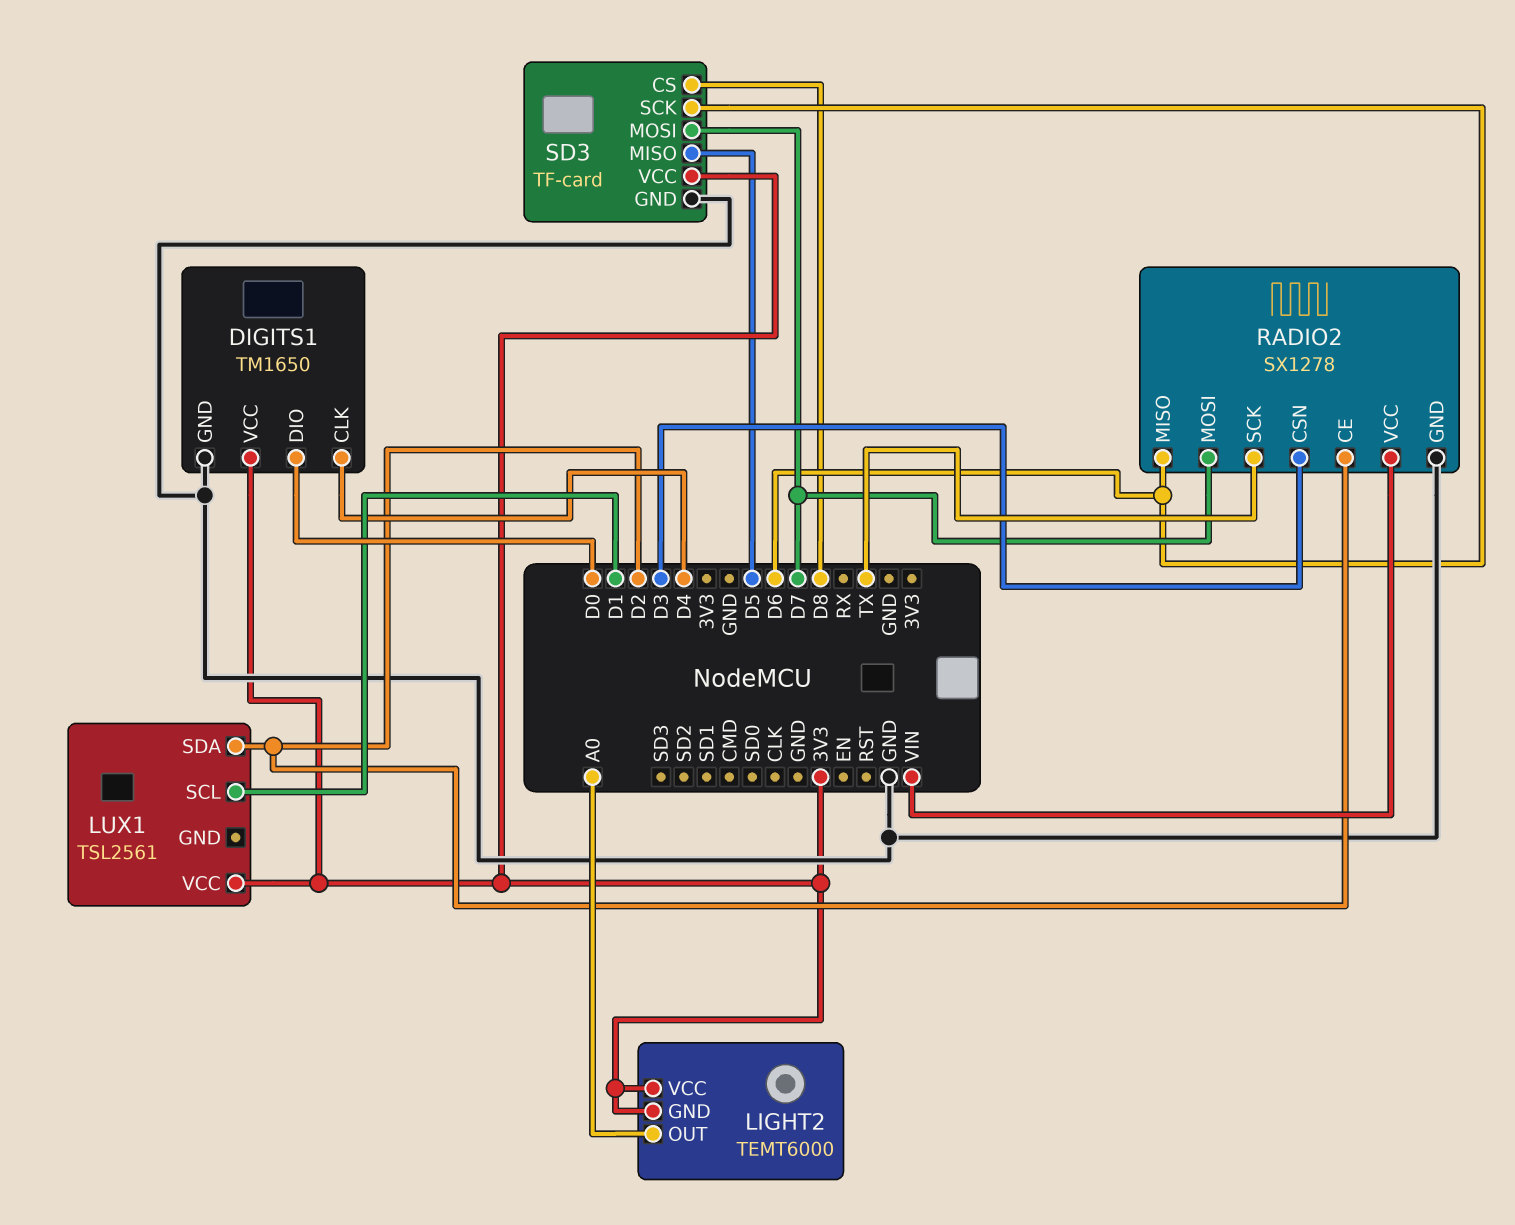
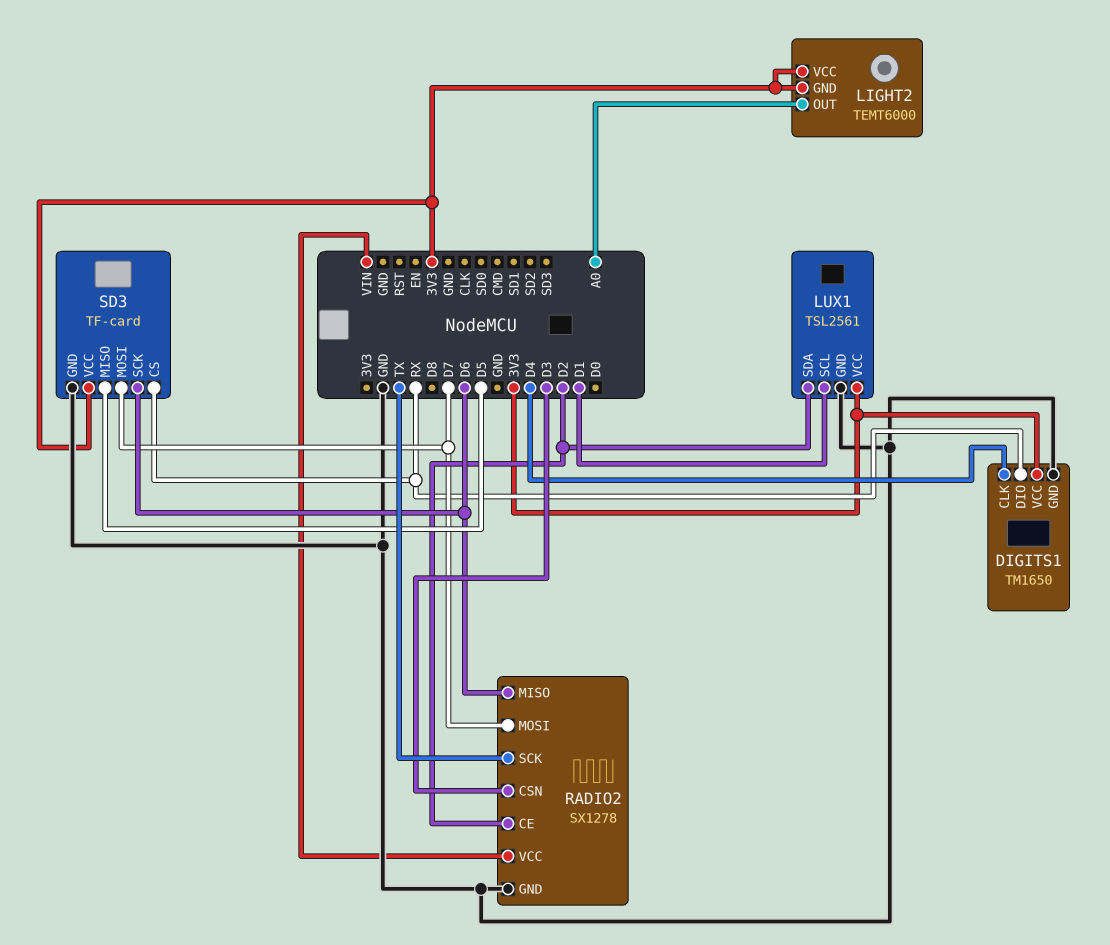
DIGITS1 pin DIO: D0 -> RX
LUX1 pin GND: none -> GND
SD3 pin CS: D8 -> RX

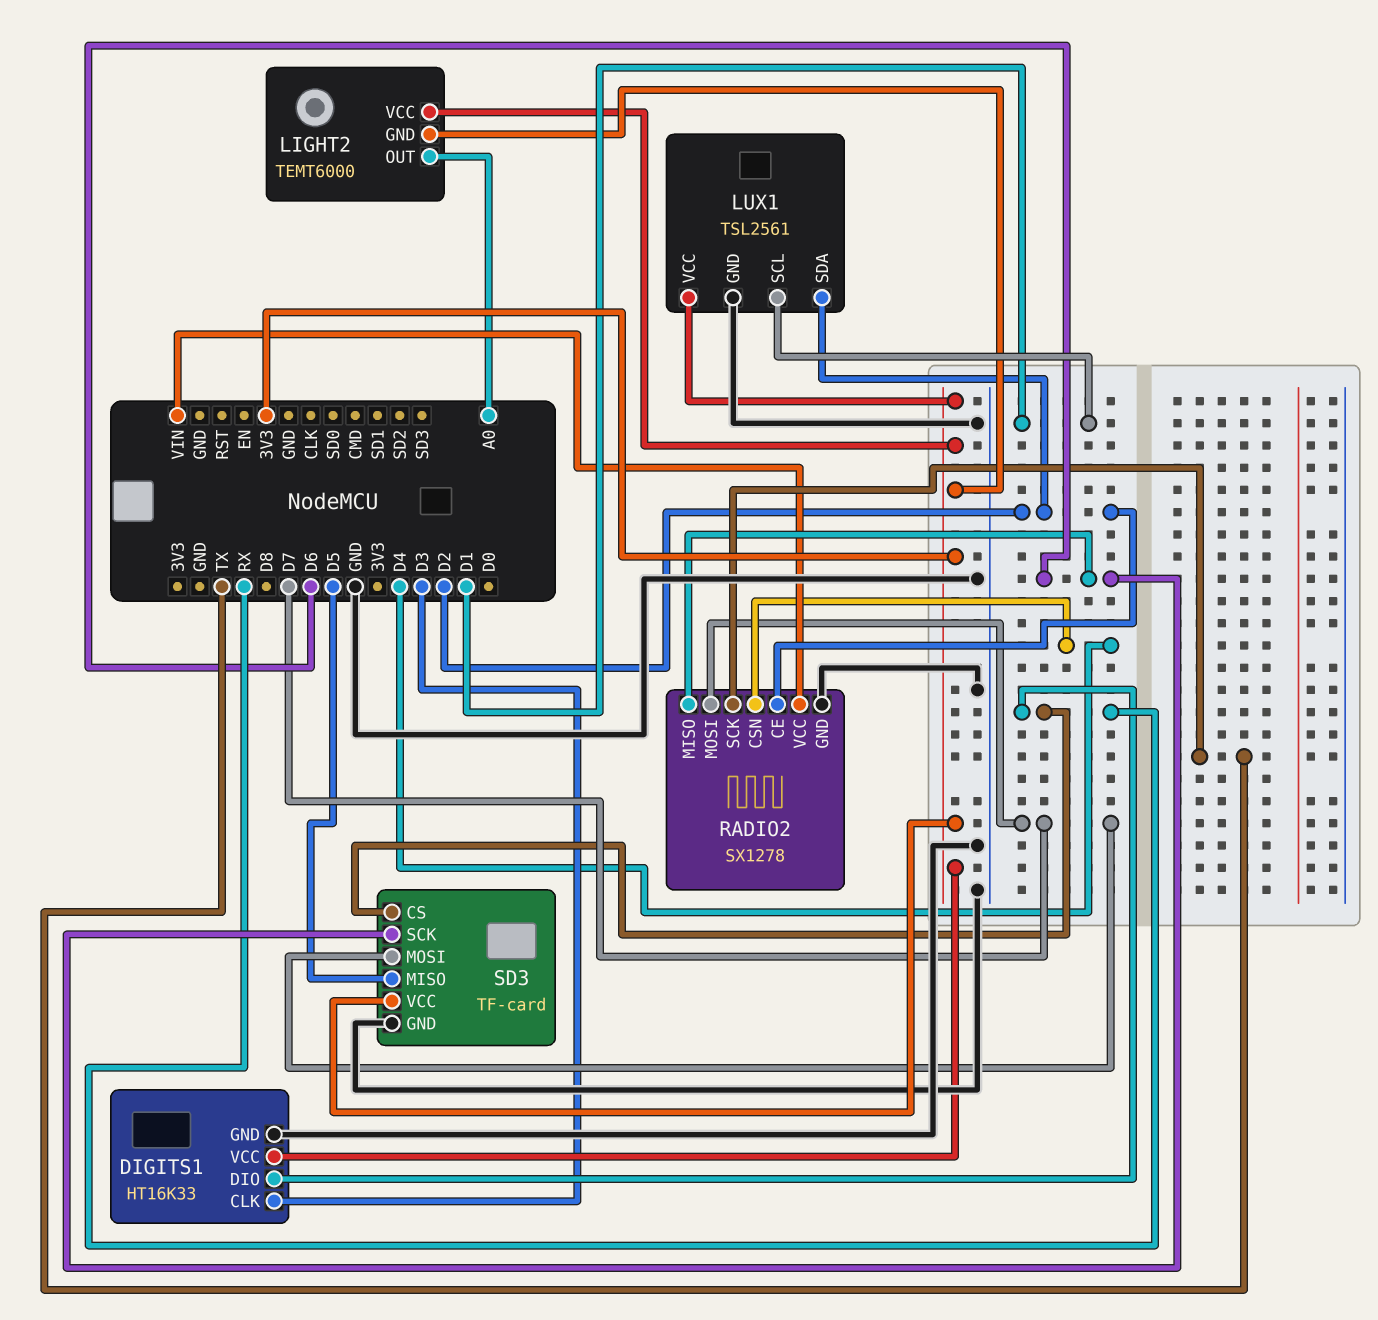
DIGITS1: TM1650 -> HT16K33
DIGITS1 pin CLK: D4 -> D3
RADIO2 pin CSN: D3 -> D4

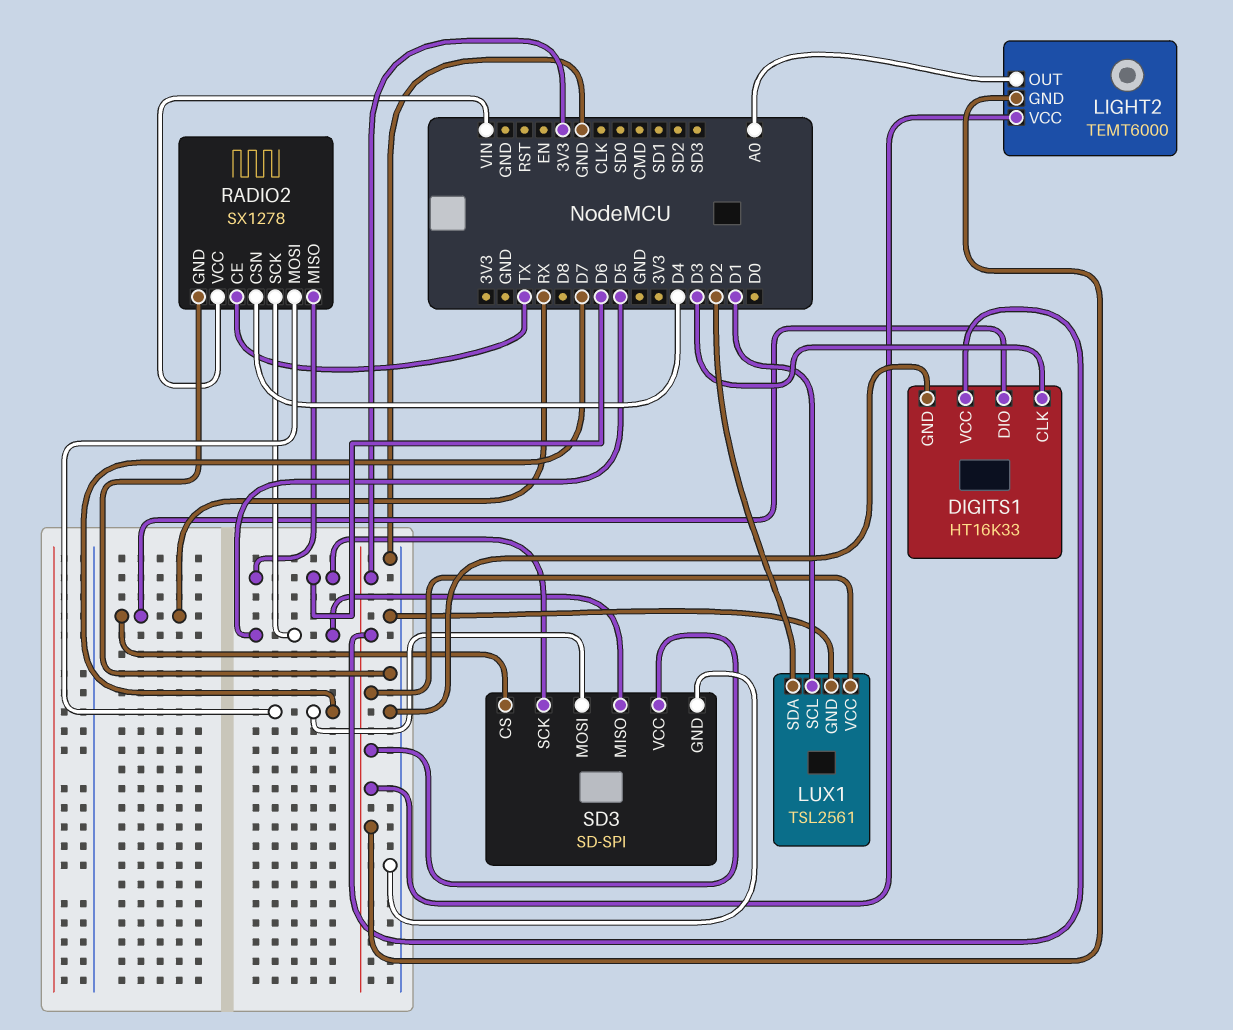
RADIO2 pin CE: D2 -> TX
RADIO2 pin SCK: TX -> D5
SD3: TF-card -> SD-SPI

